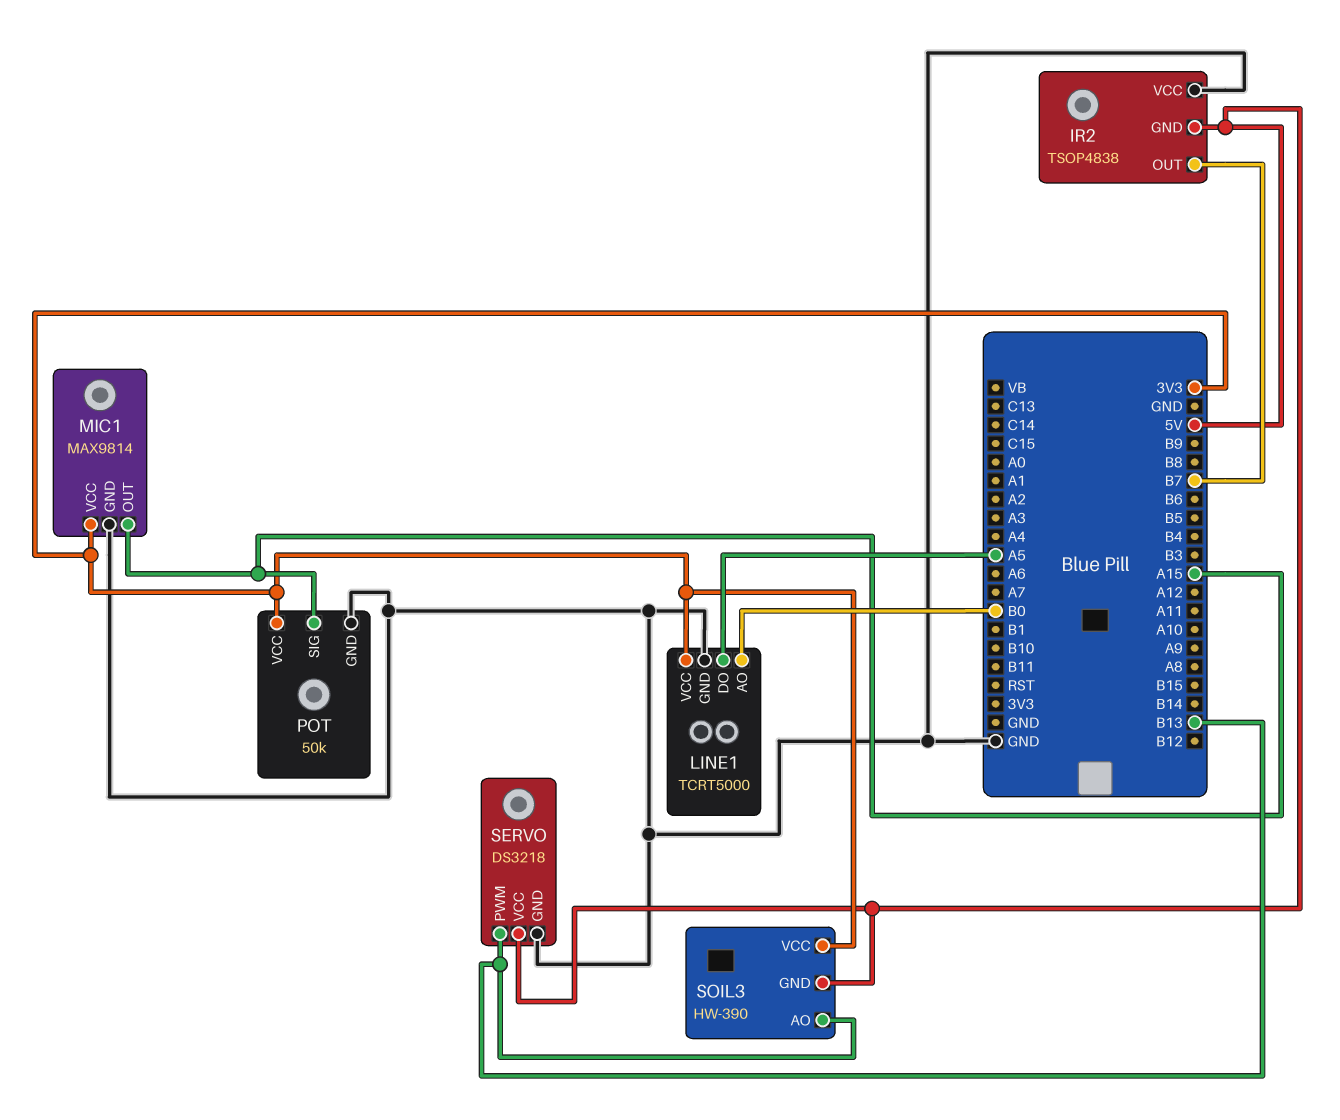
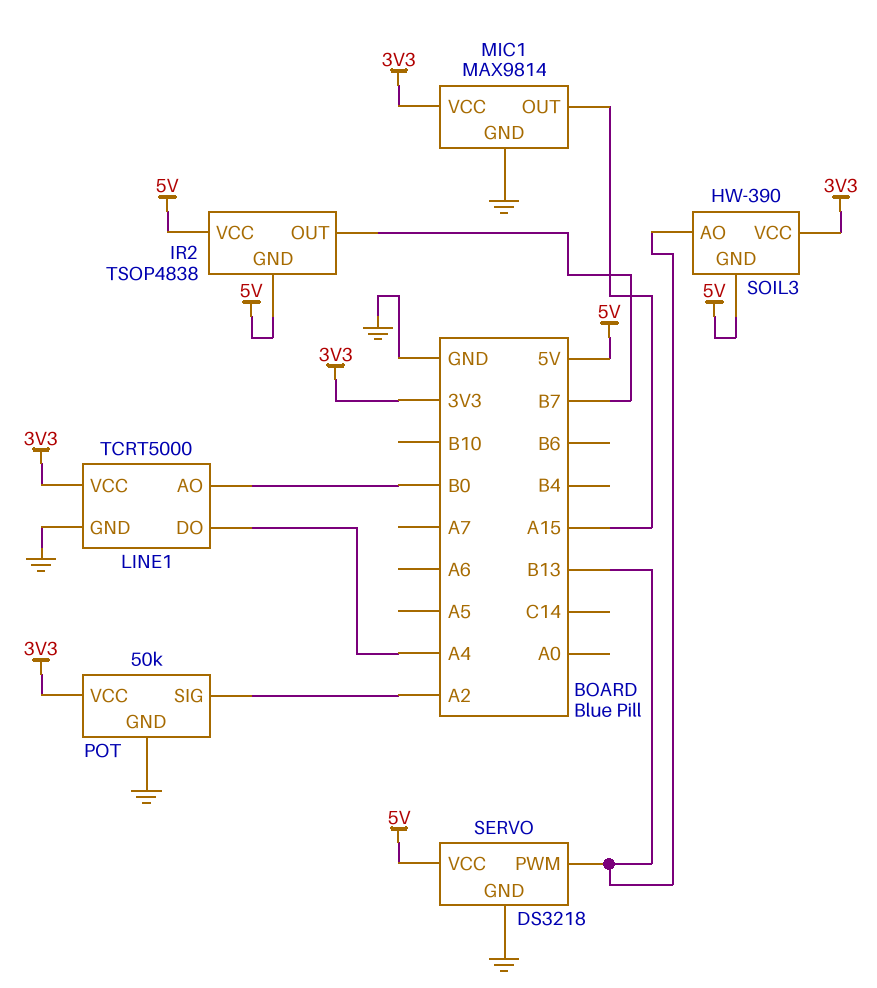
IR2 pin VCC: GND -> 5V
LINE1 pin DO: A5 -> A4
POT pin SIG: A15 -> A2

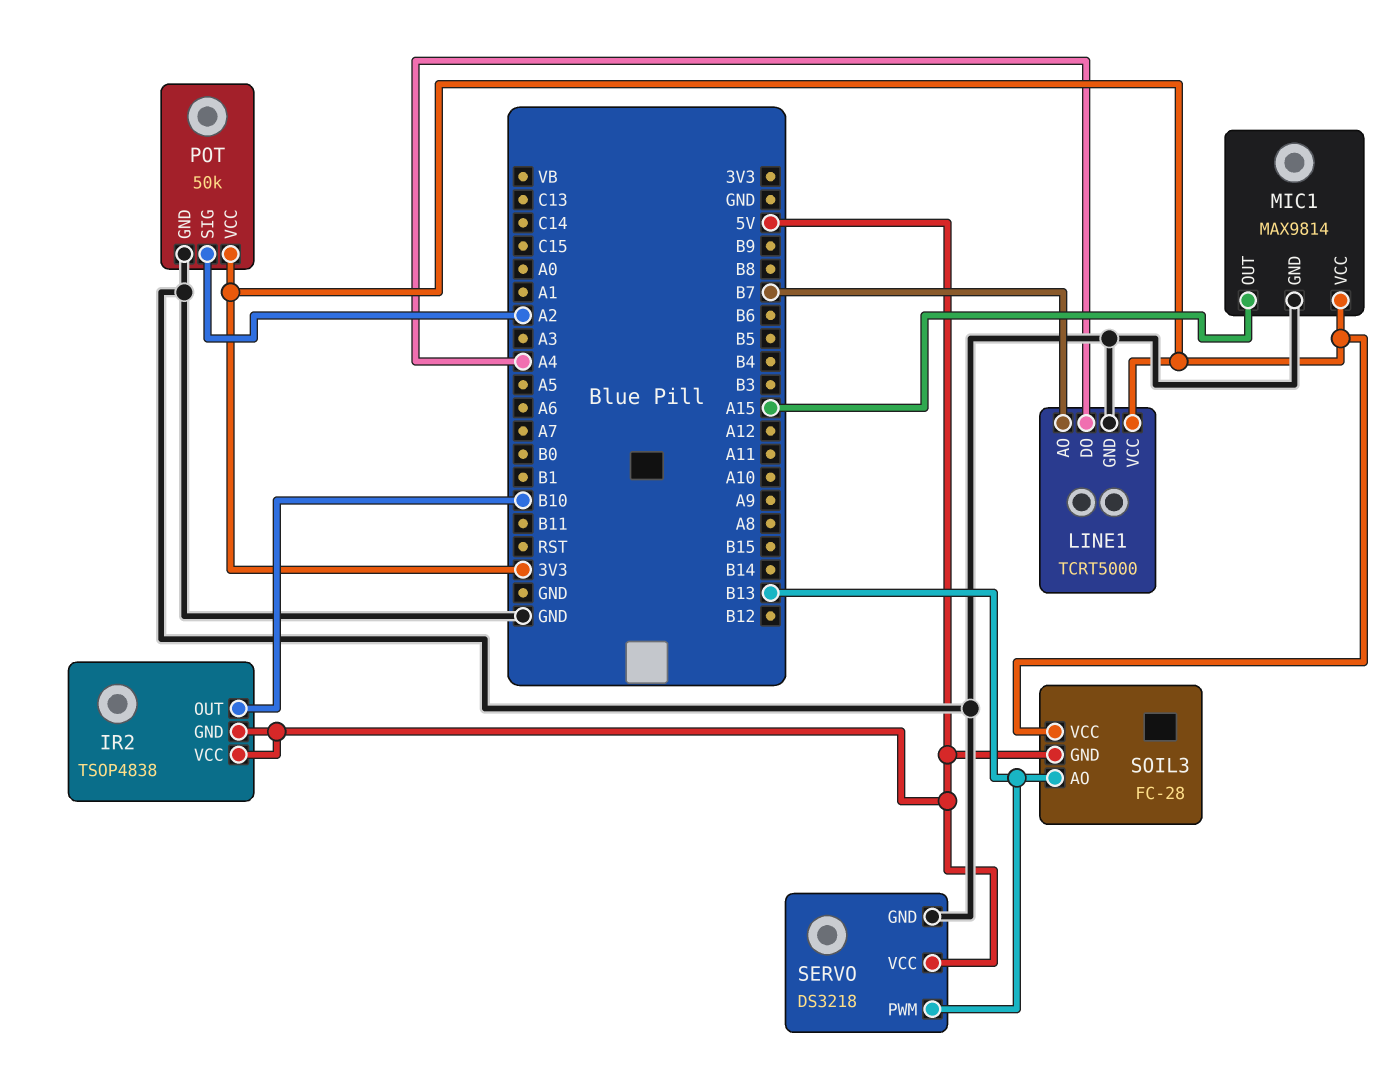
IR2 pin OUT: B7 -> B10
LINE1 pin AO: B0 -> B7
SOIL3: HW-390 -> FC-28

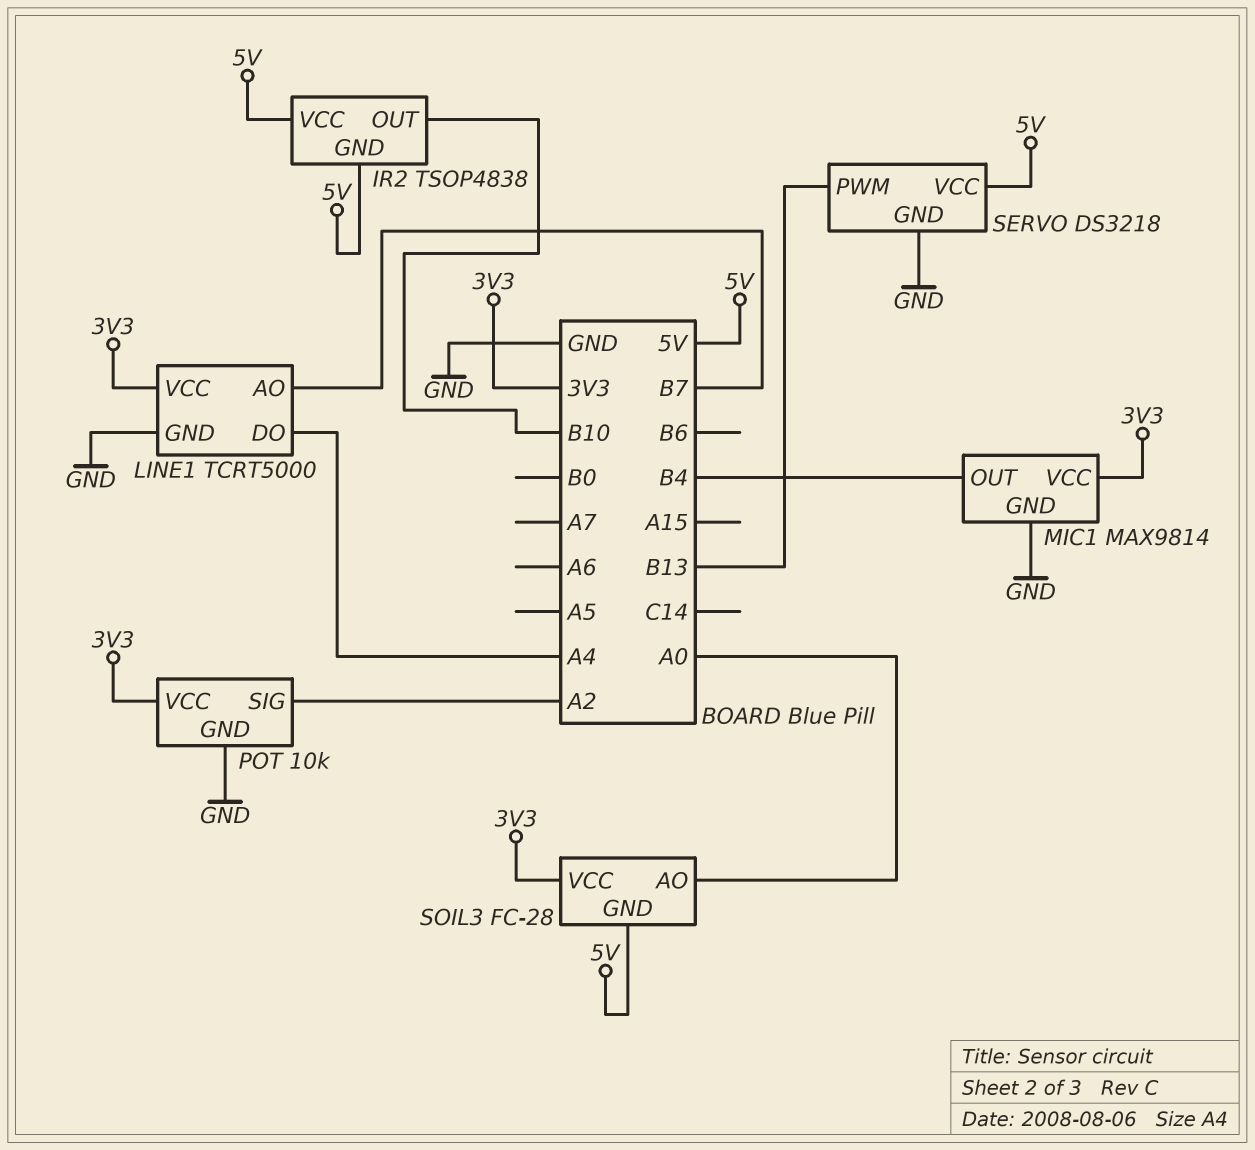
MIC1 pin OUT: A15 -> B4
POT: 50k -> 10k
SOIL3 pin AO: B13 -> A0

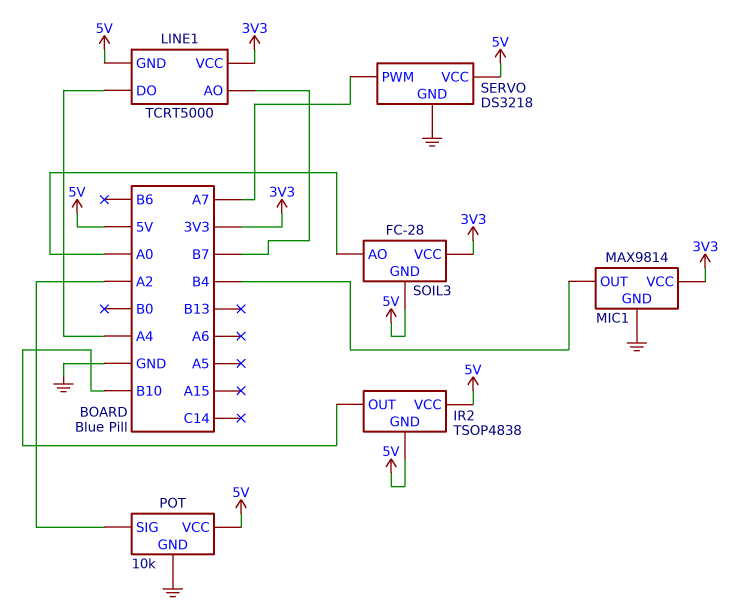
LINE1 pin GND: GND -> 5V
POT pin VCC: 3V3 -> 5V
SERVO pin PWM: B13 -> A7

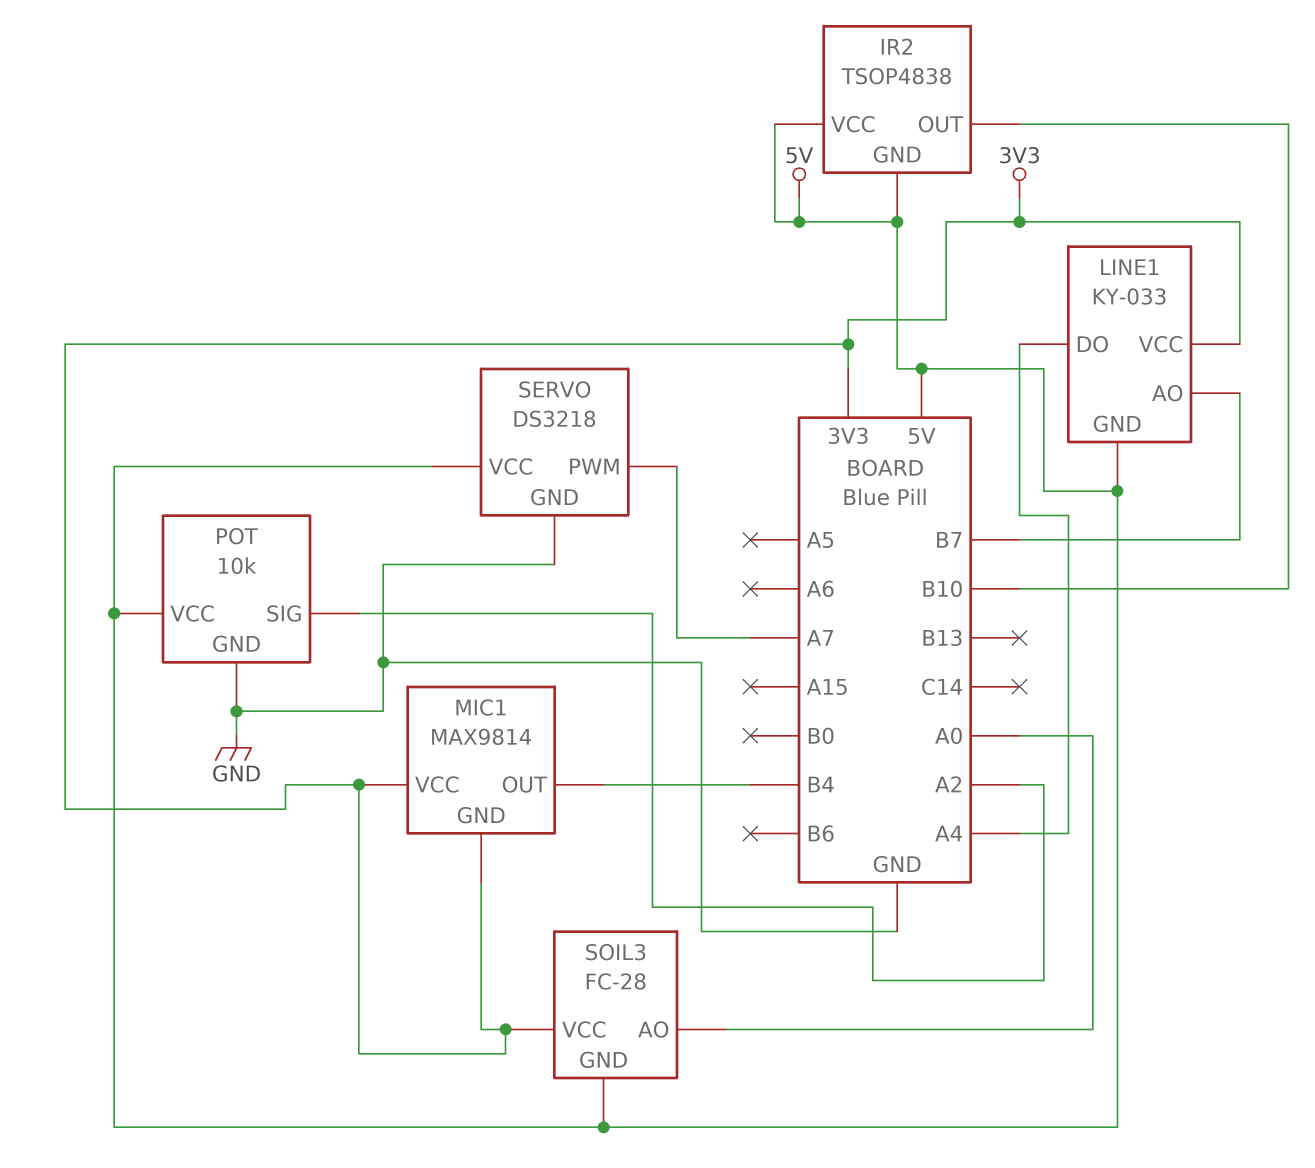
LINE1: TCRT5000 -> KY-033
MIC1 pin GND: GND -> 3V3

